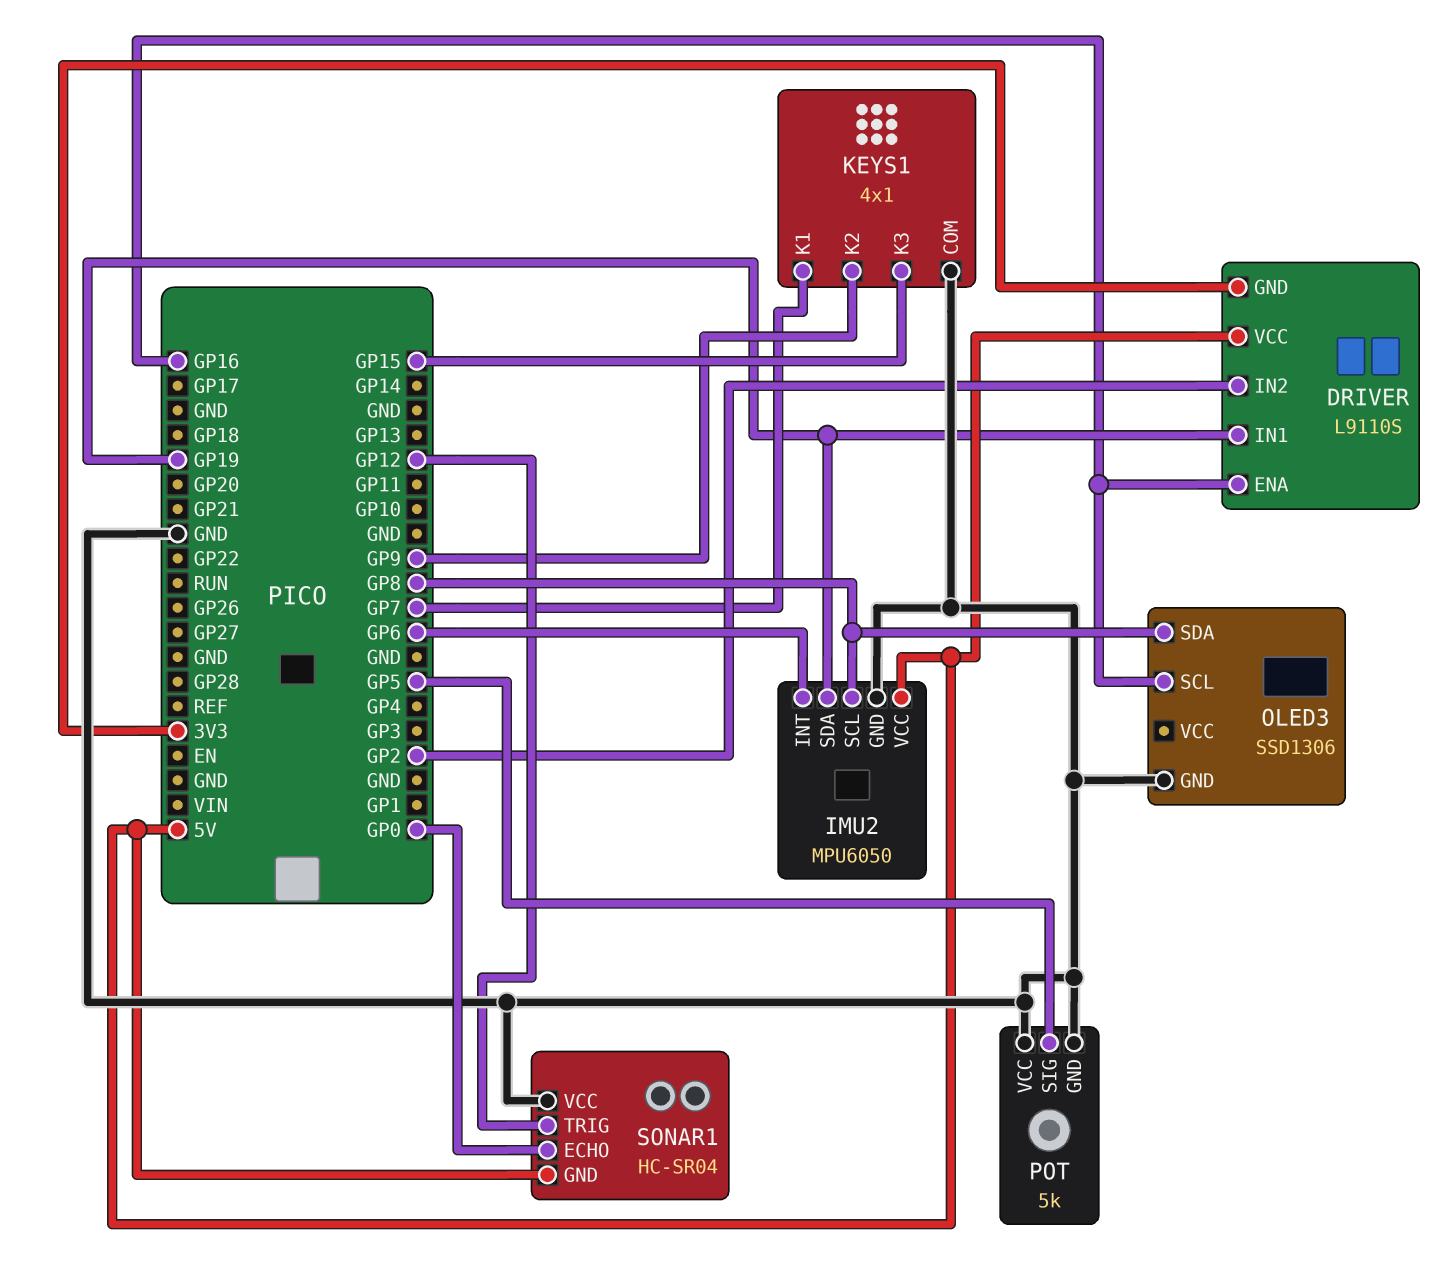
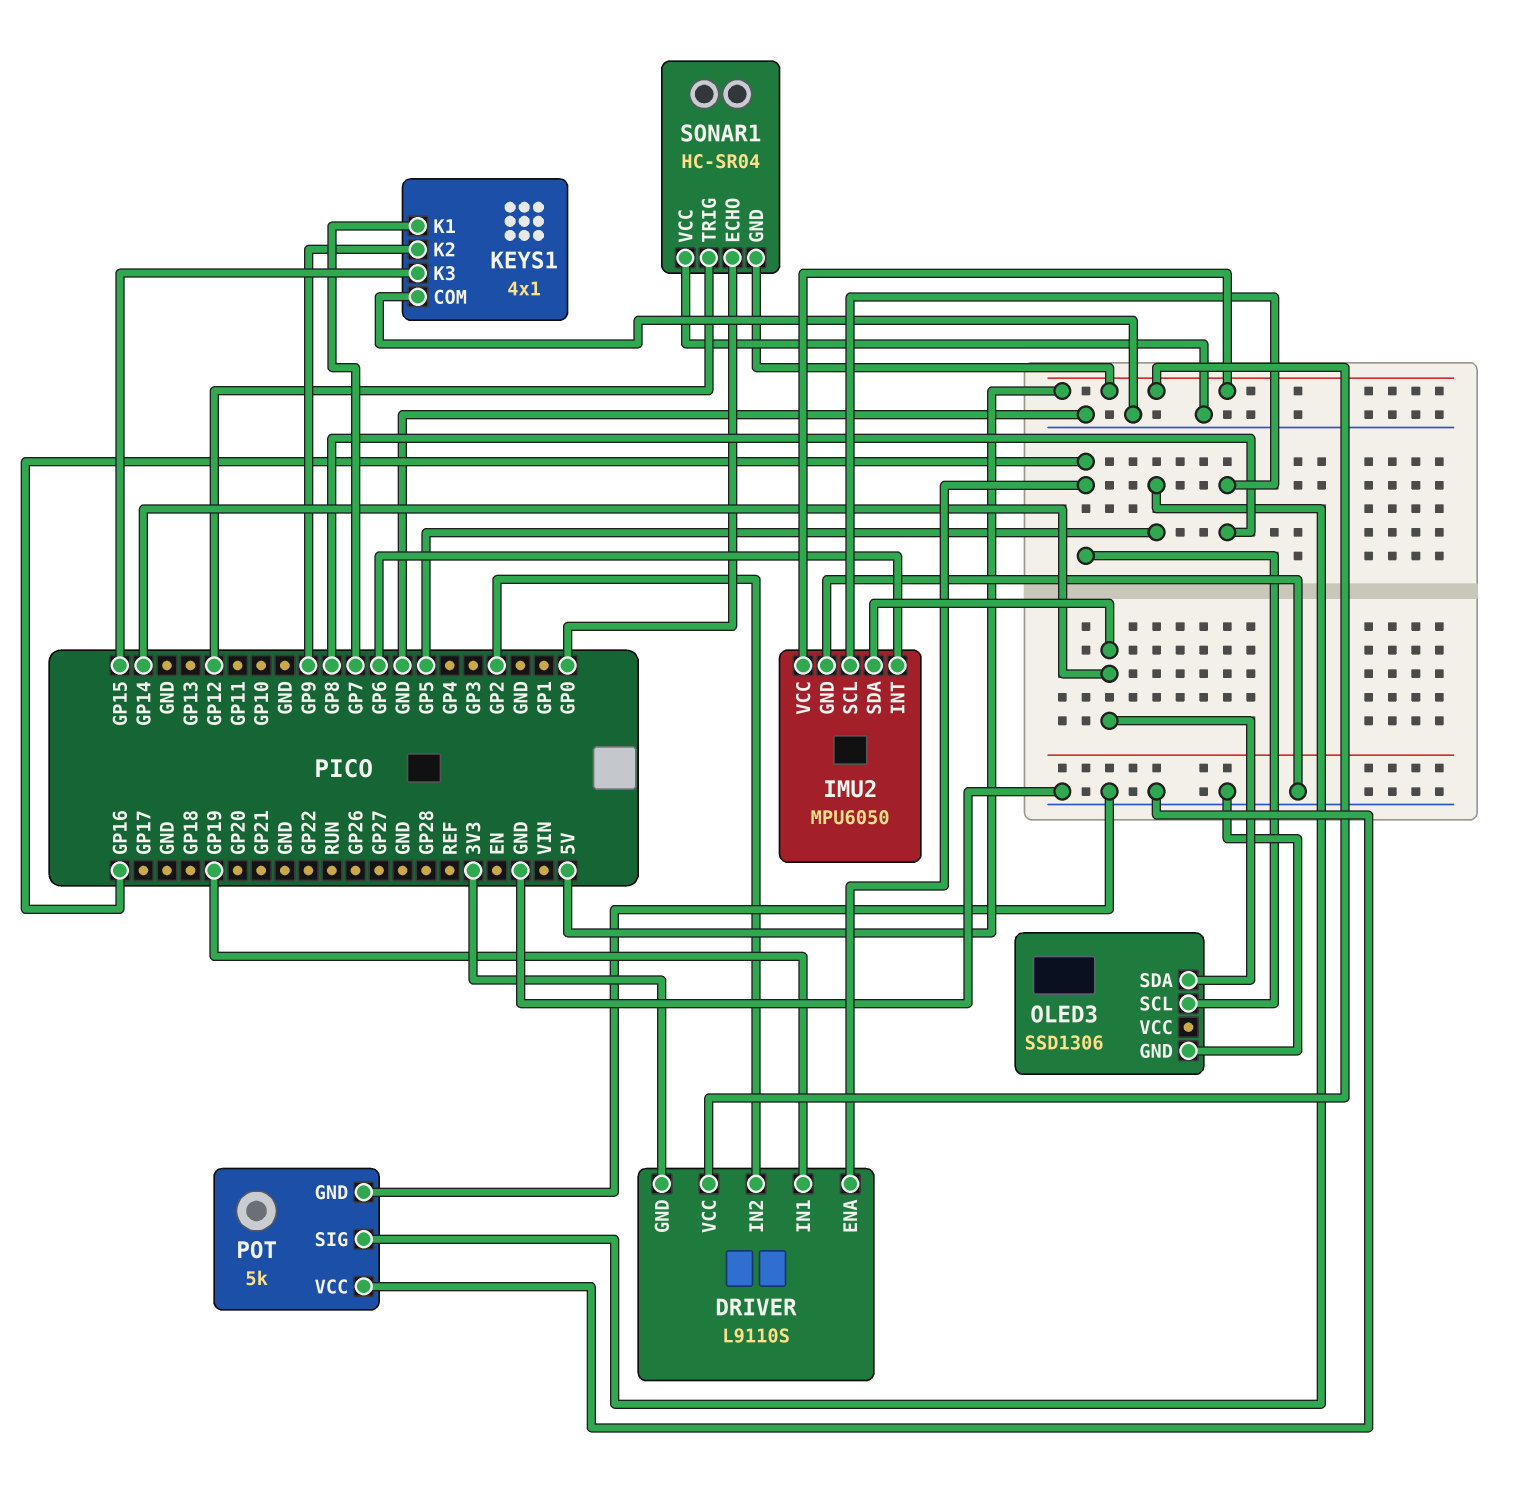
IMU2 pin SDA: GP19 -> GP14
OLED3 pin SDA: GP8 -> GP14

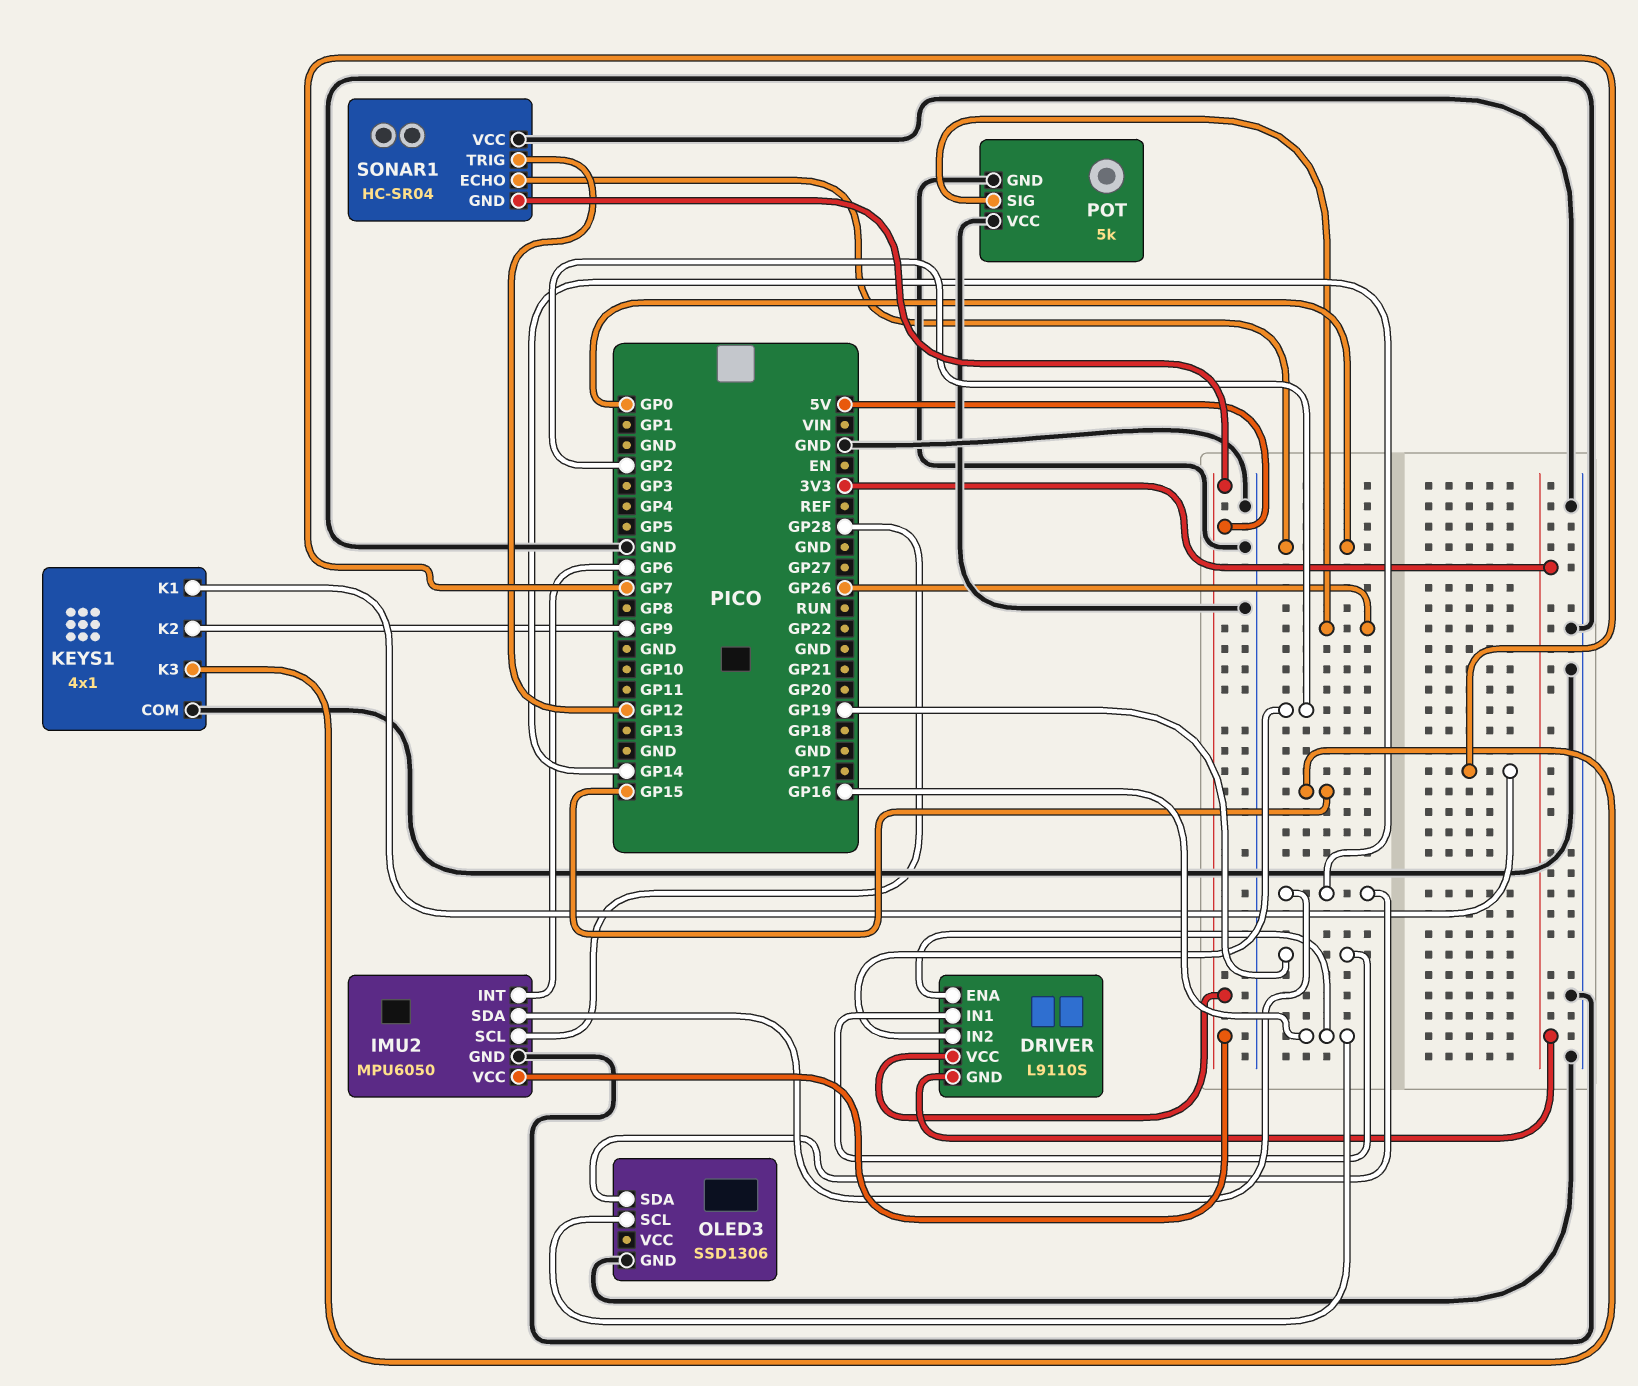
IMU2 pin SCL: GP8 -> GP28
POT pin SIG: GP5 -> GP26

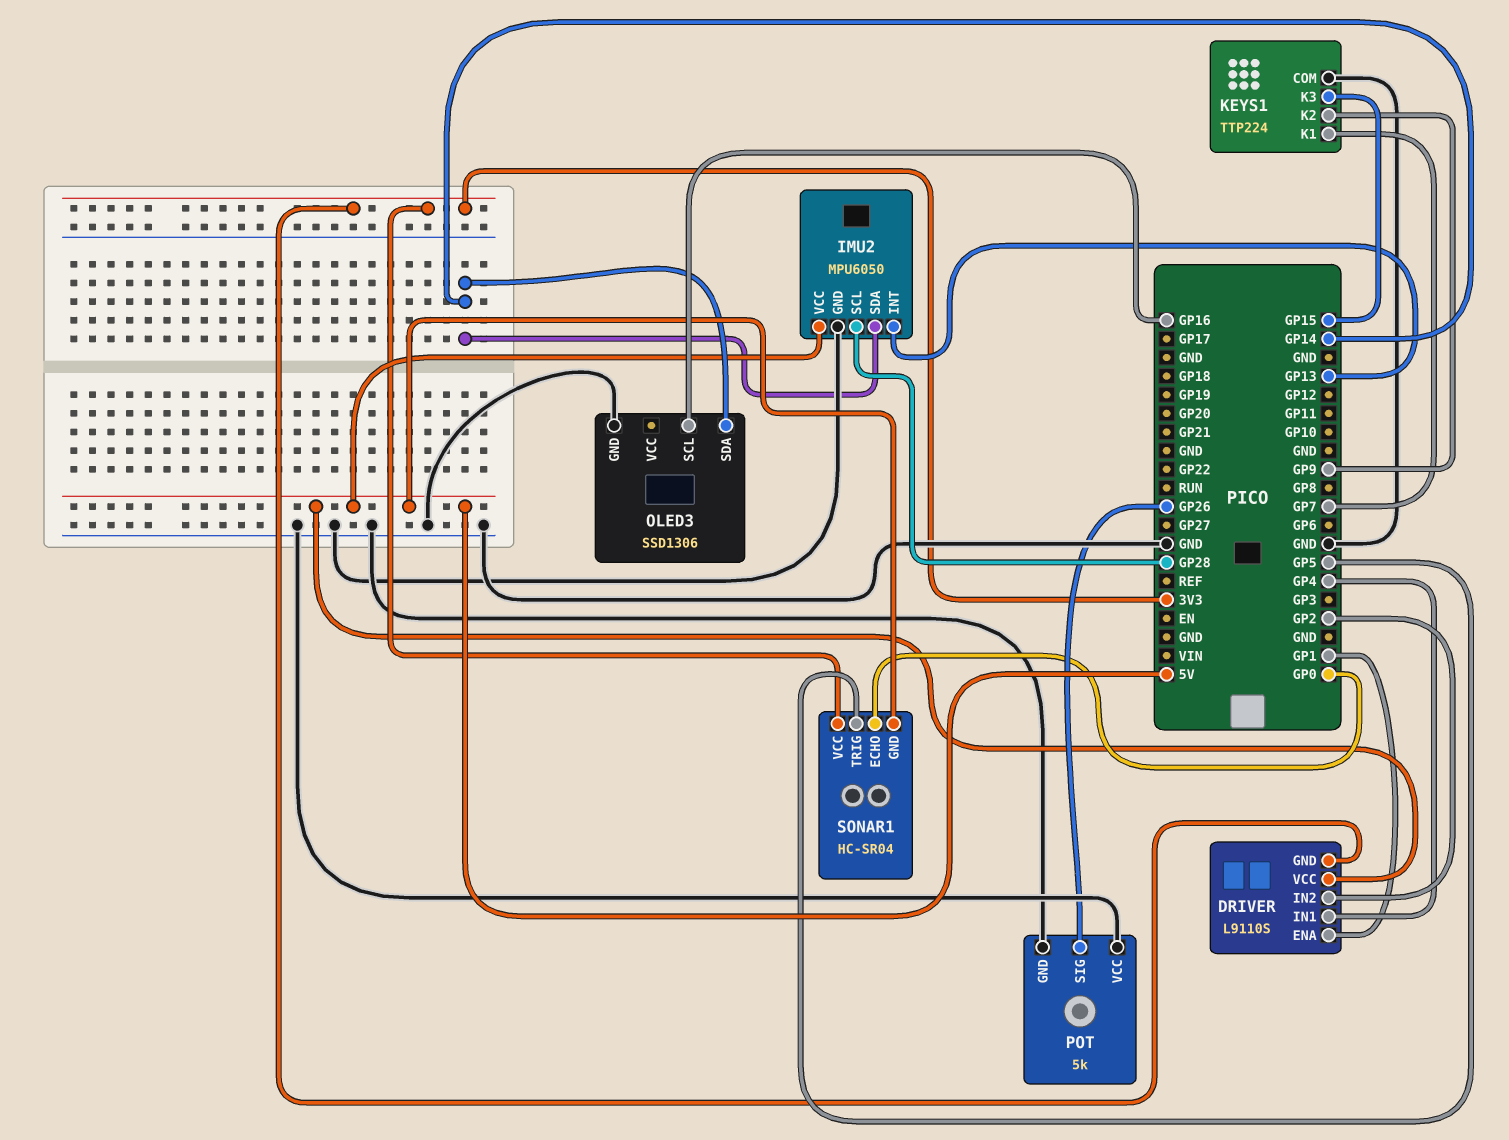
DRIVER pin ENA: GP16 -> GP1
DRIVER pin IN1: GP19 -> GP4
IMU2 pin INT: GP6 -> GP13
KEYS1: 4x1 -> TTP224
SONAR1 pin TRIG: GP12 -> GP5
SONAR1 pin VCC: GND -> 3V3

